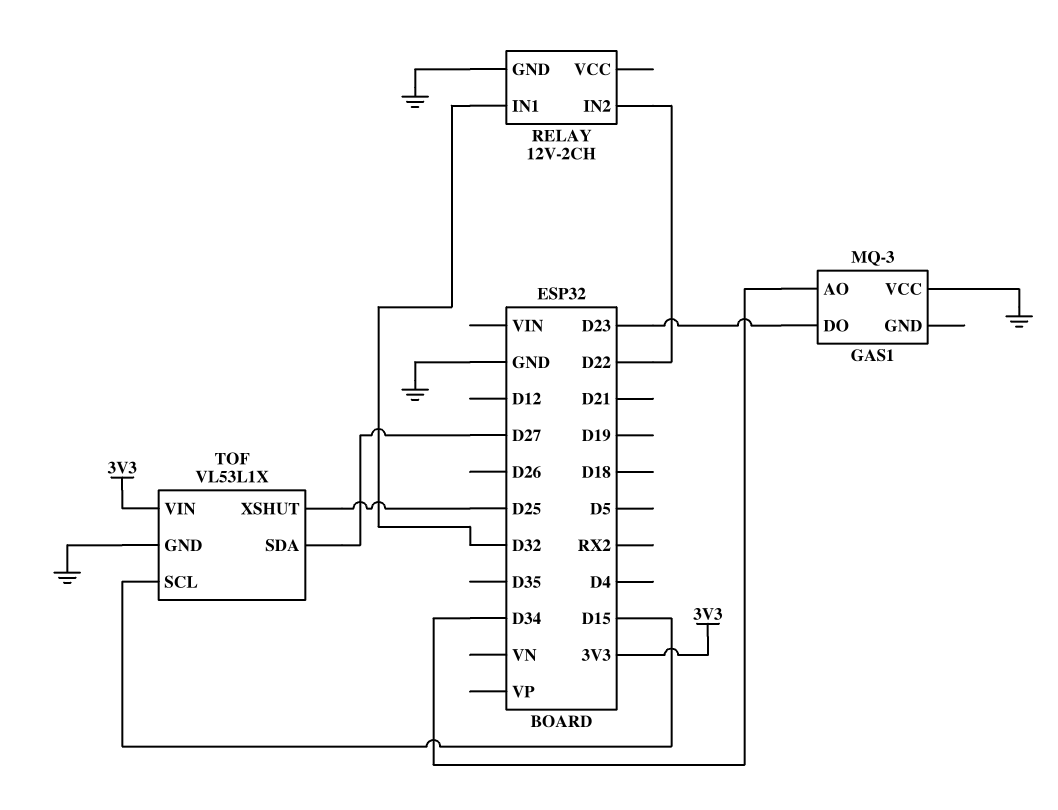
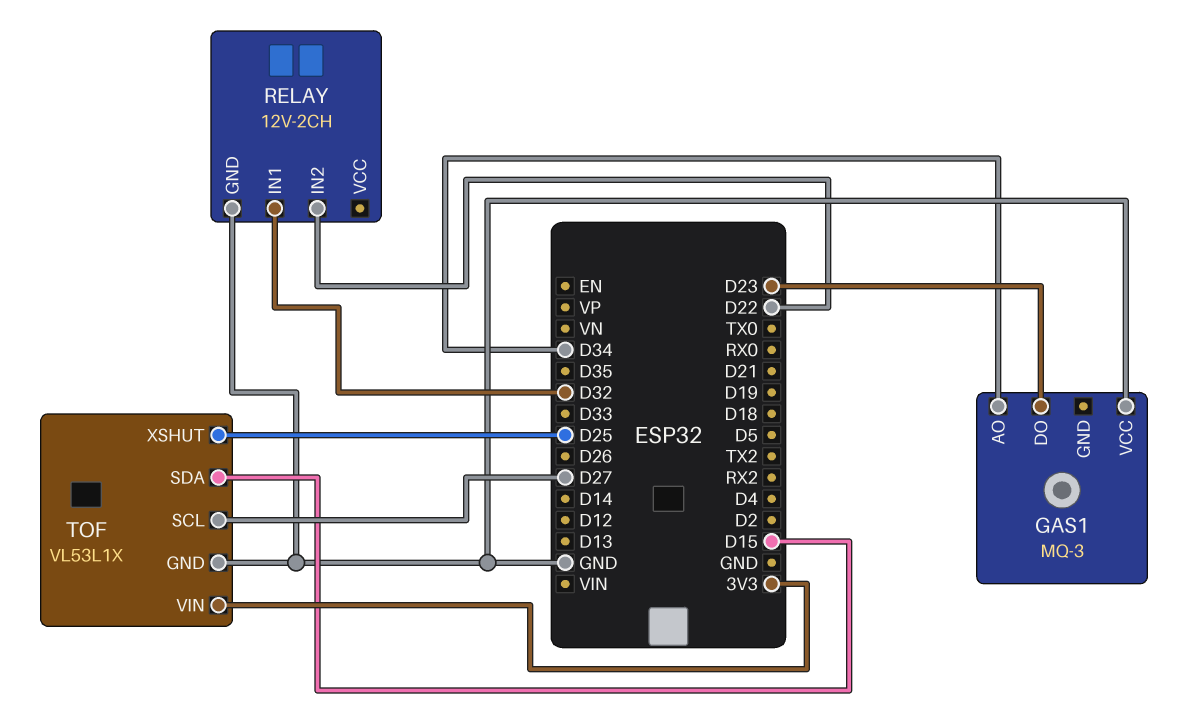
TOF pin SCL: D15 -> D27
TOF pin SDA: D27 -> D15

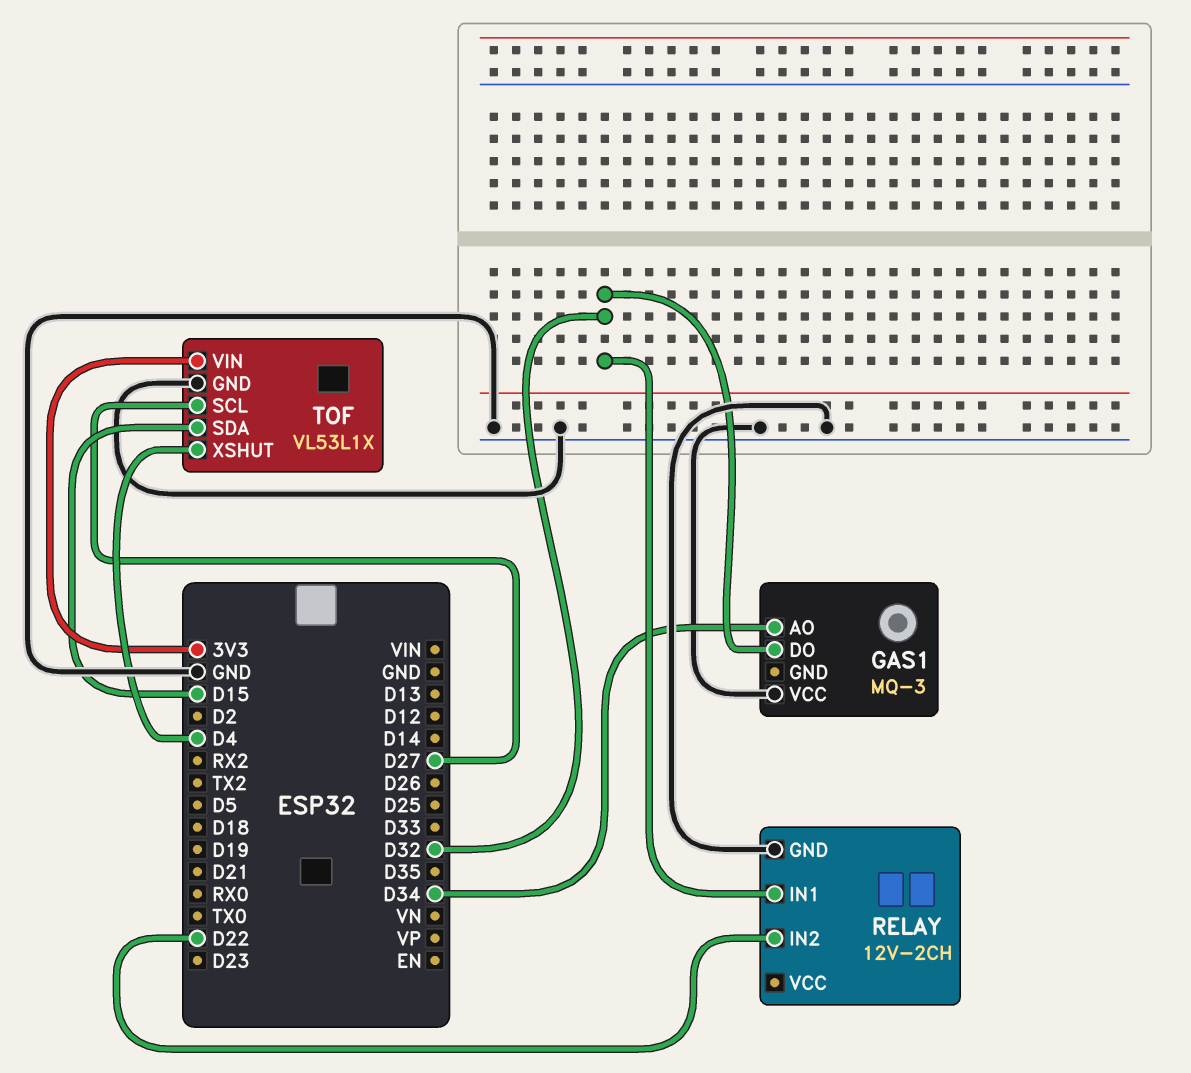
GAS1 pin DO: D23 -> D32
TOF pin XSHUT: D25 -> D4

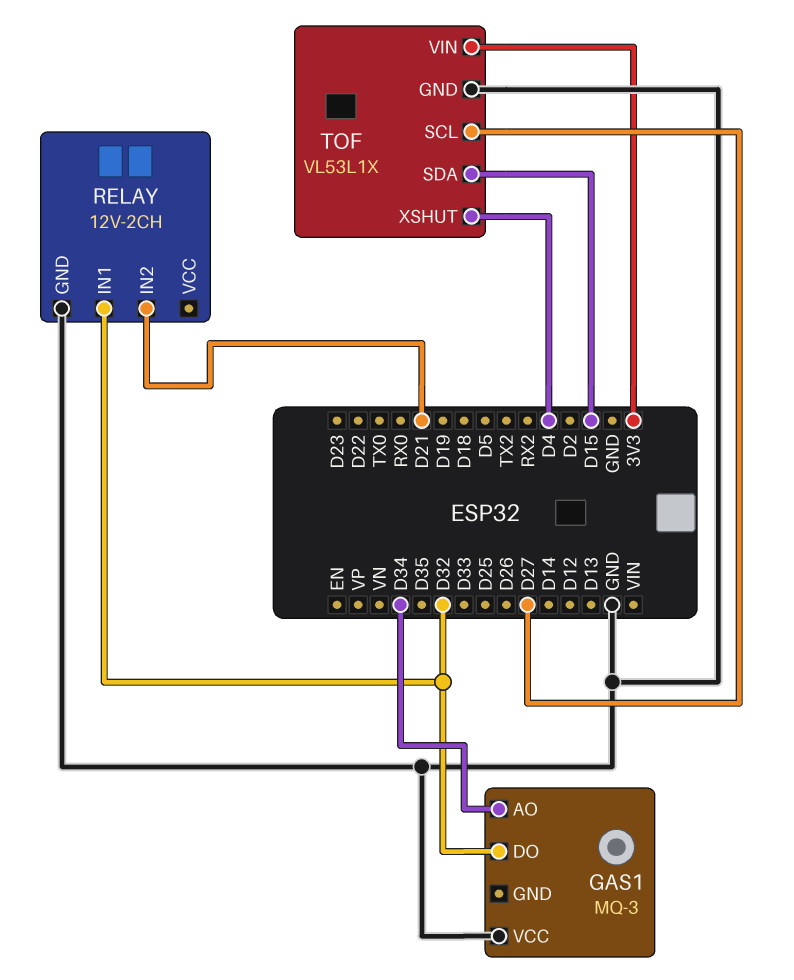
RELAY pin IN2: D22 -> D21

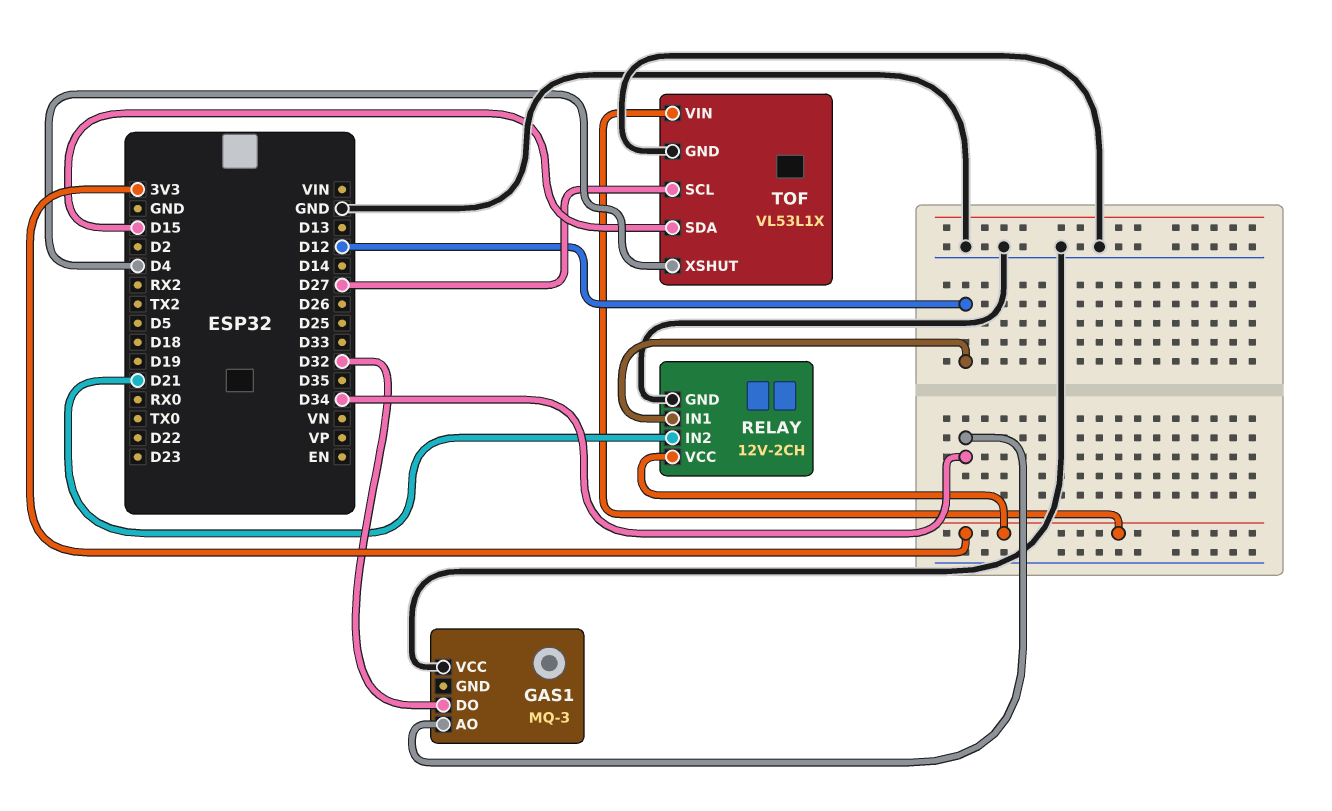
RELAY pin IN1: D32 -> D12
RELAY pin VCC: none -> 3V3

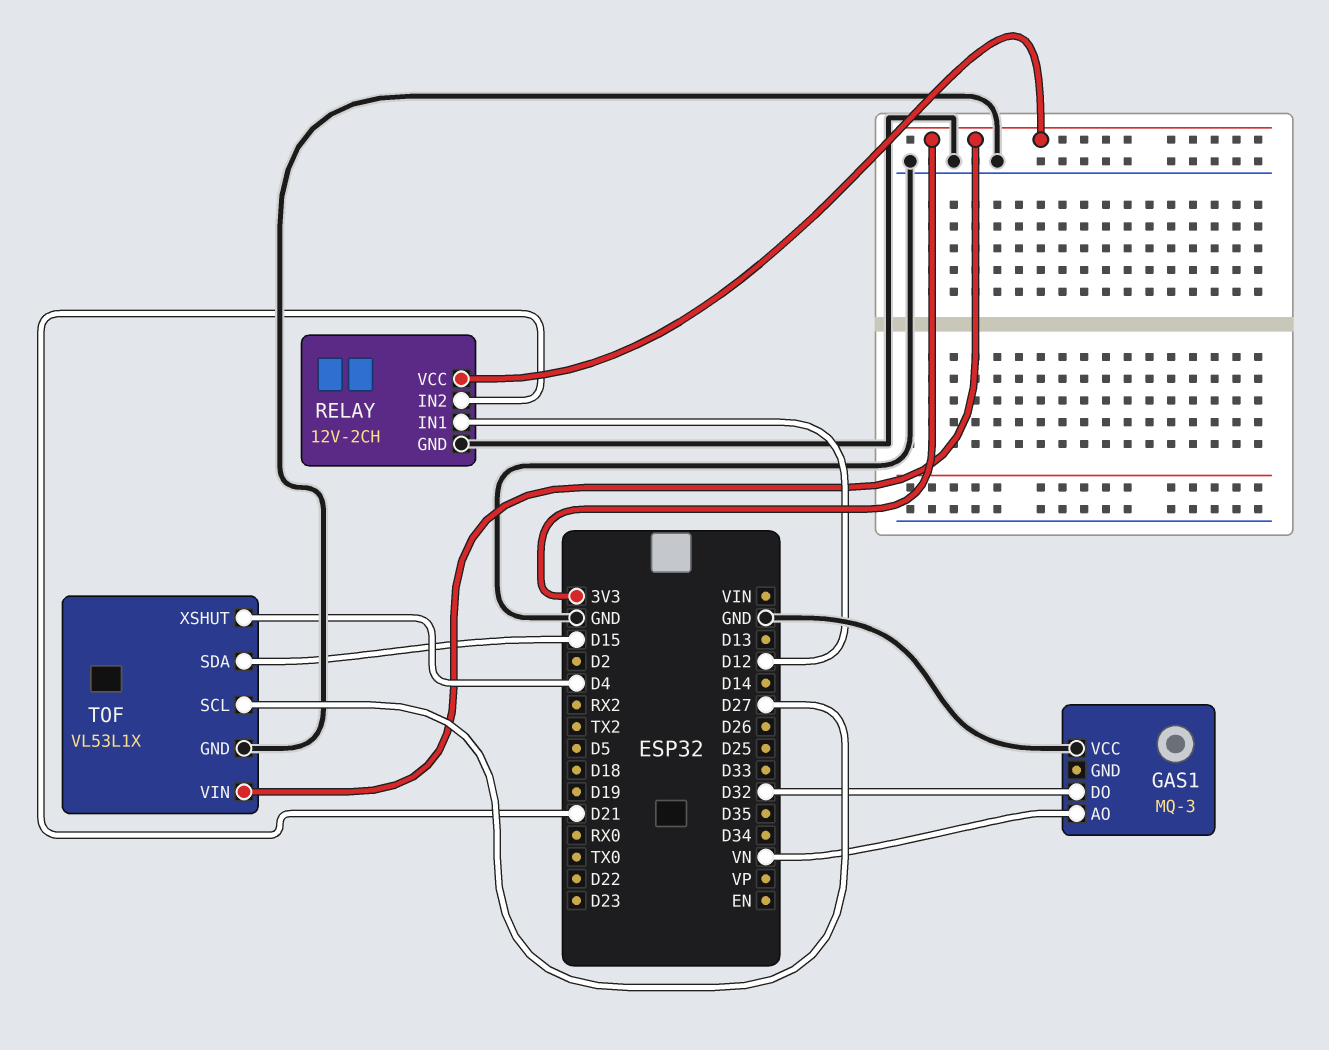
GAS1 pin AO: D34 -> VN

